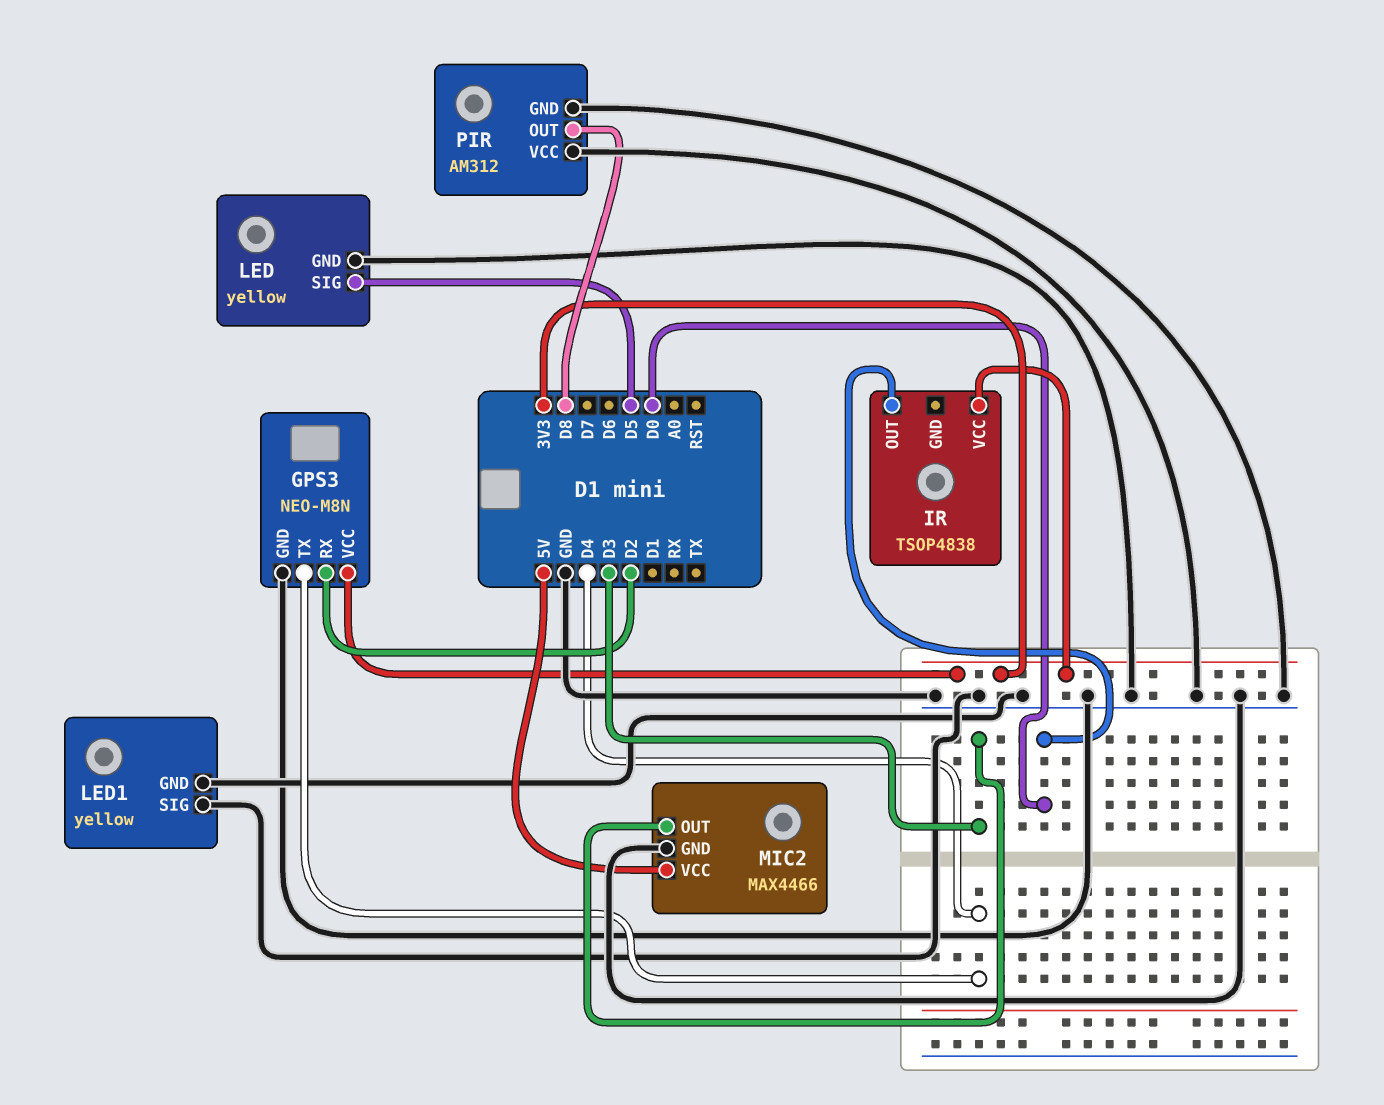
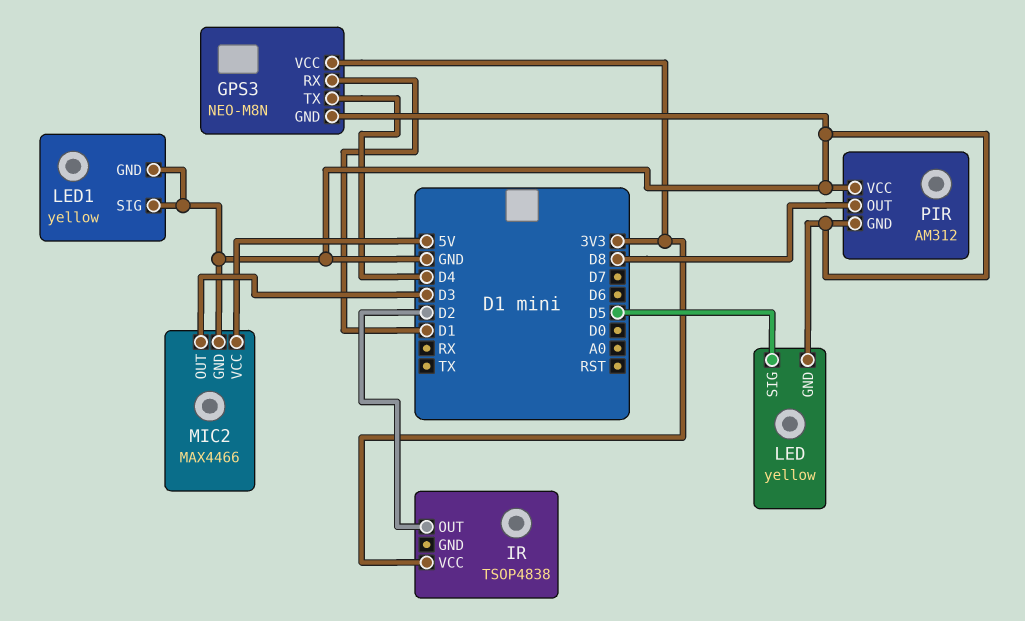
GPS3 pin RX: D2 -> D1
IR pin OUT: D0 -> D2

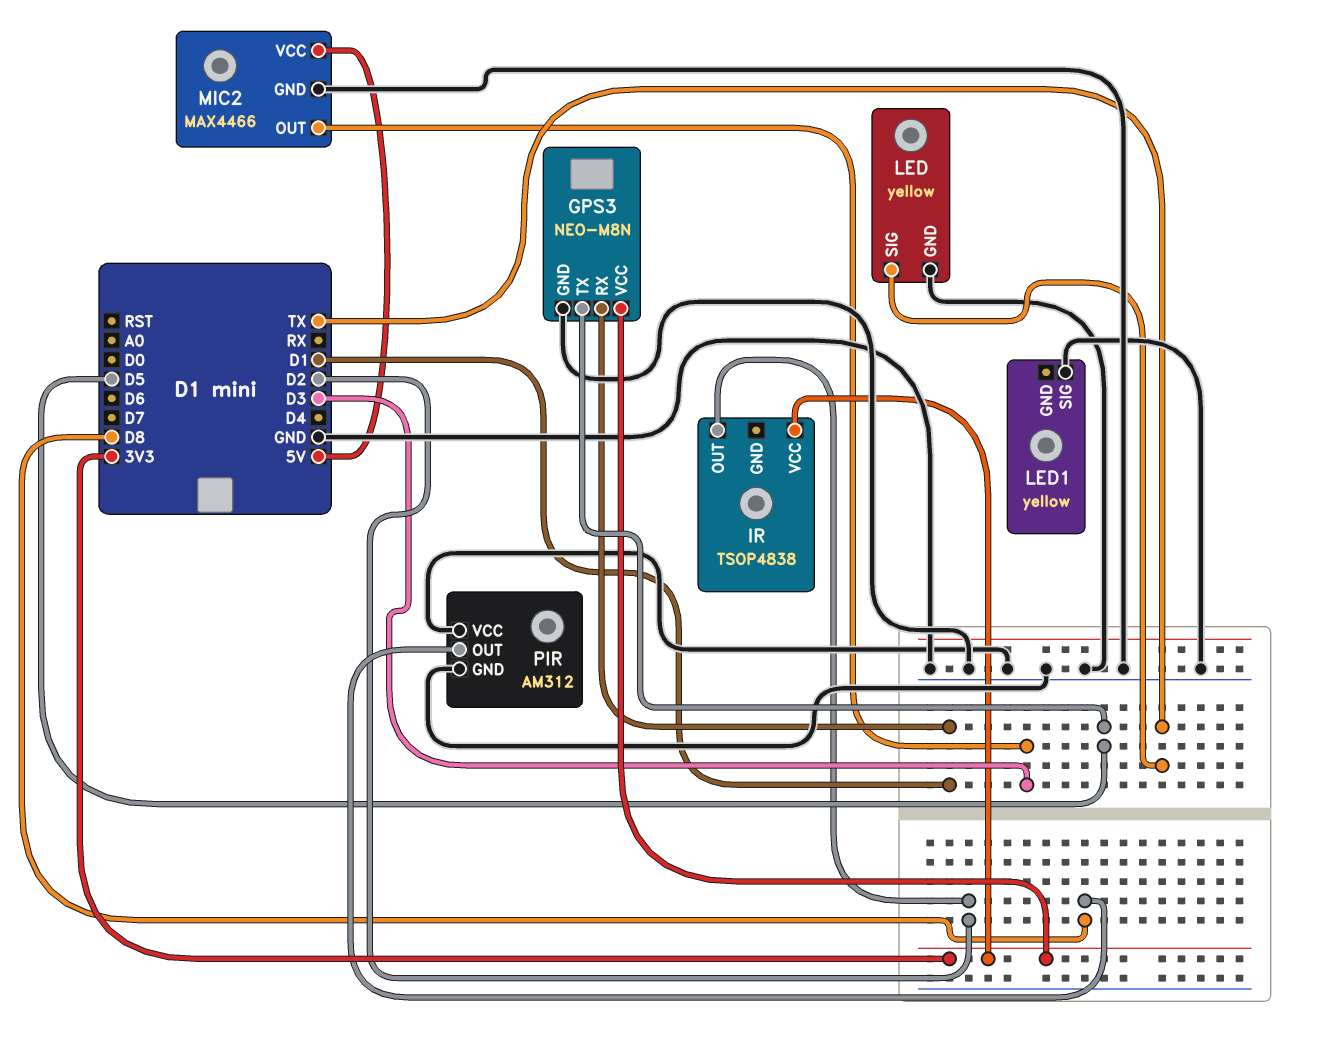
GPS3 pin TX: D4 -> D5
LED pin SIG: D5 -> TX
LED1 pin GND: GND -> none

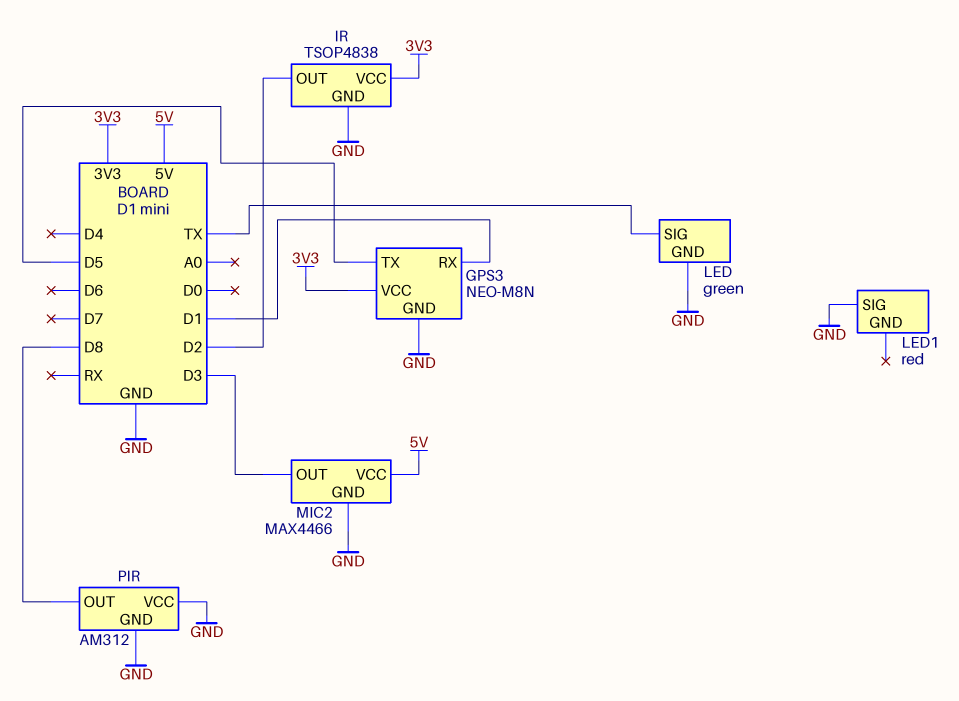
IR pin GND: none -> GND
LED: yellow -> green
LED1: yellow -> red

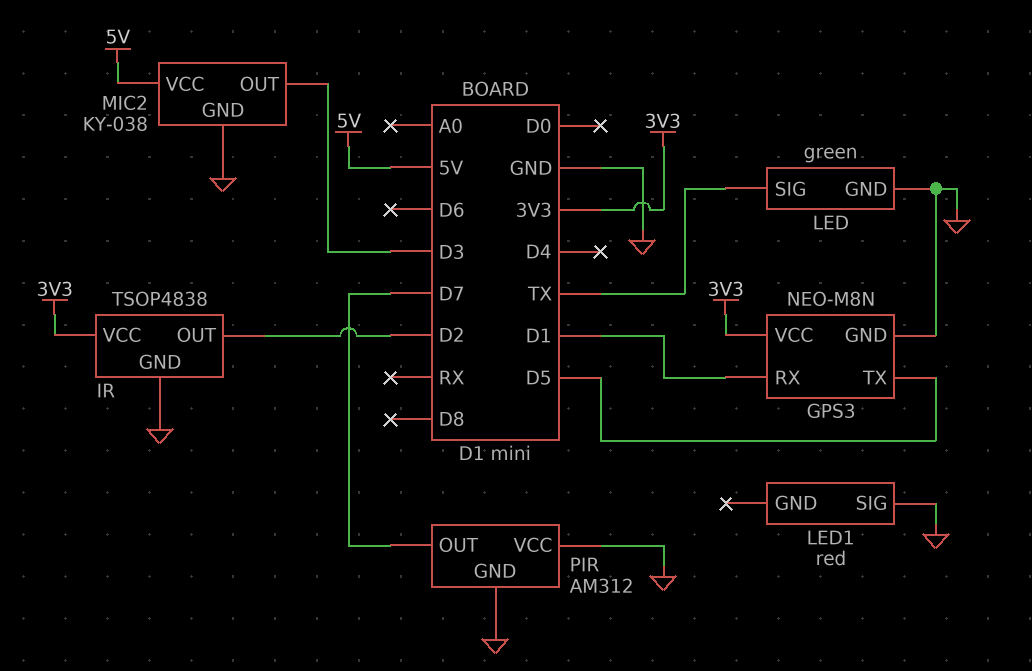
MIC2: MAX4466 -> KY-038
PIR pin OUT: D8 -> D7

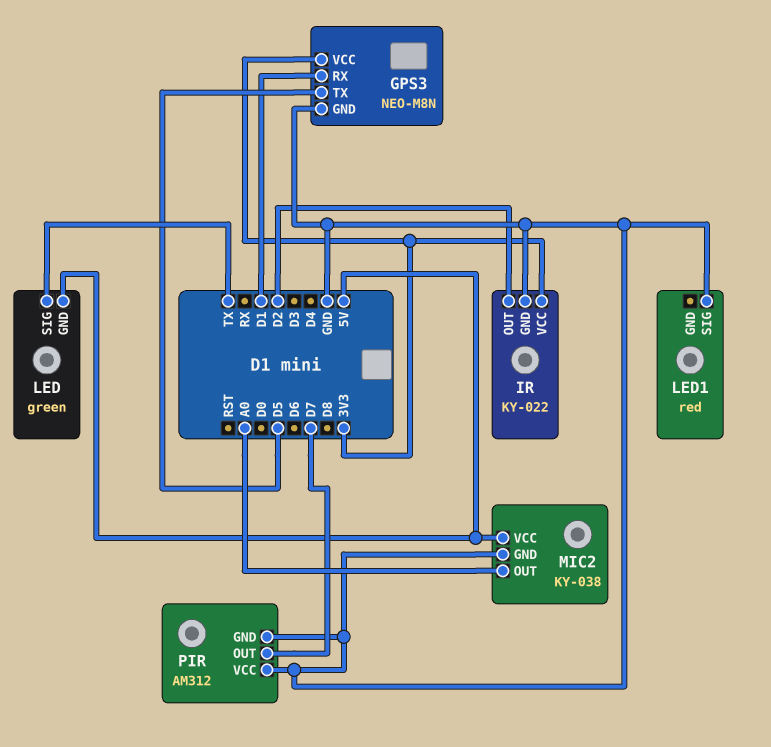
IR: TSOP4838 -> KY-022
LED pin GND: GND -> 5V
MIC2 pin OUT: D3 -> A0

